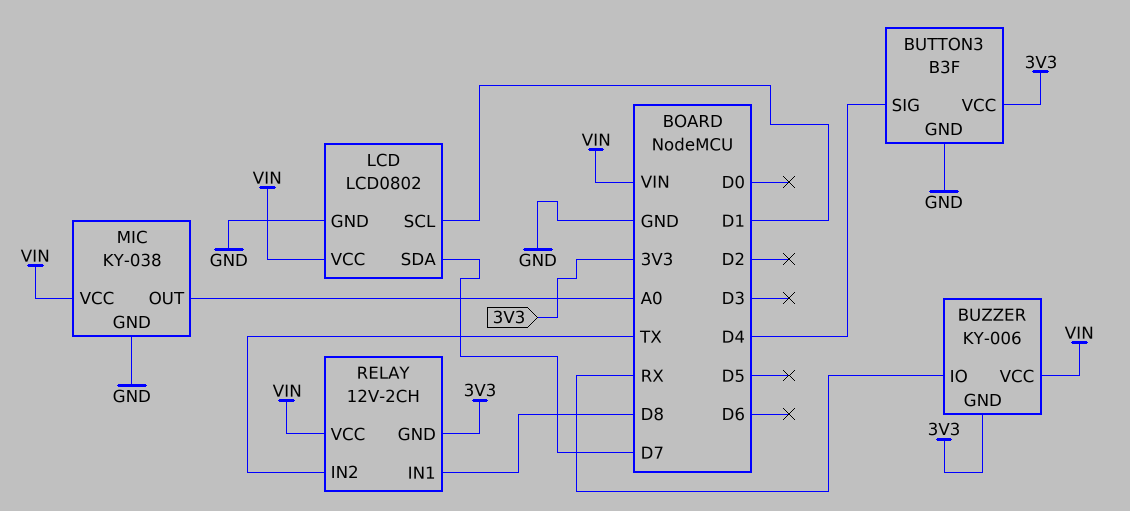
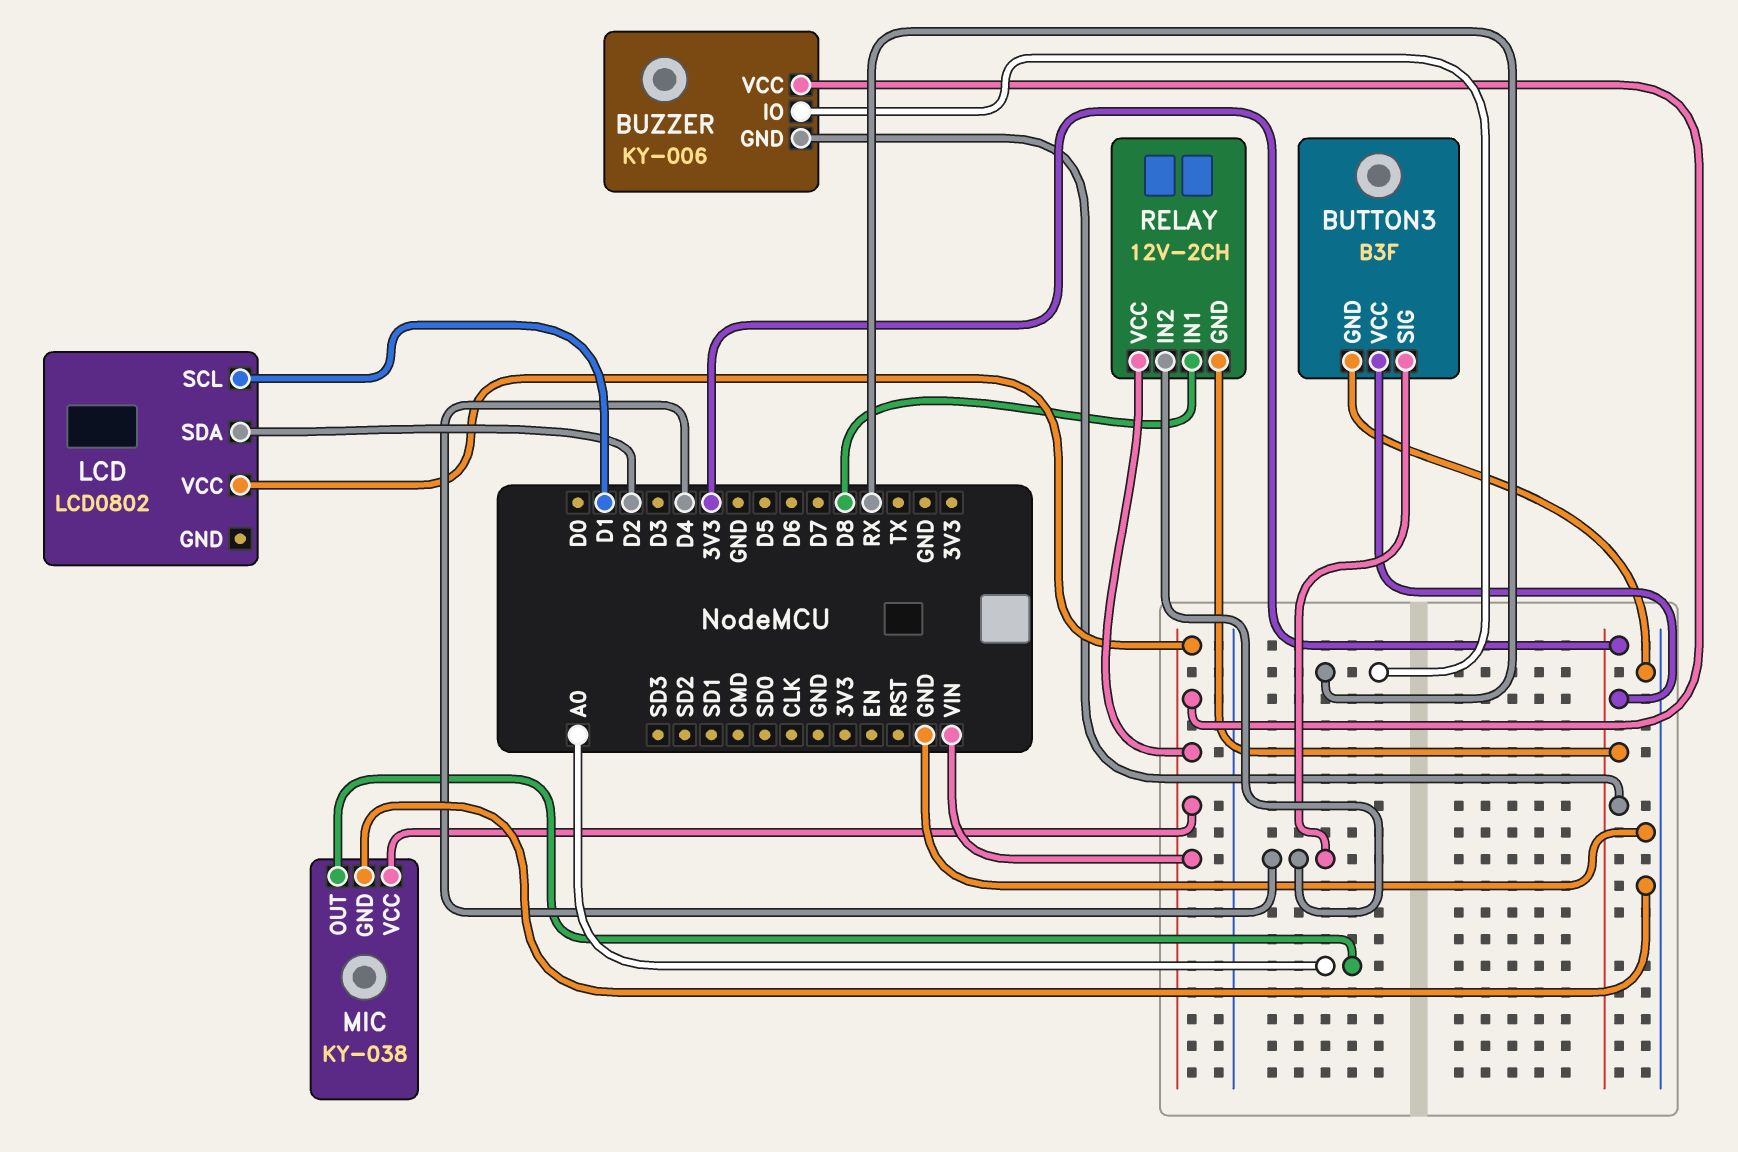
LCD pin GND: GND -> none
LCD pin SDA: D7 -> D2
RELAY pin IN2: TX -> D4

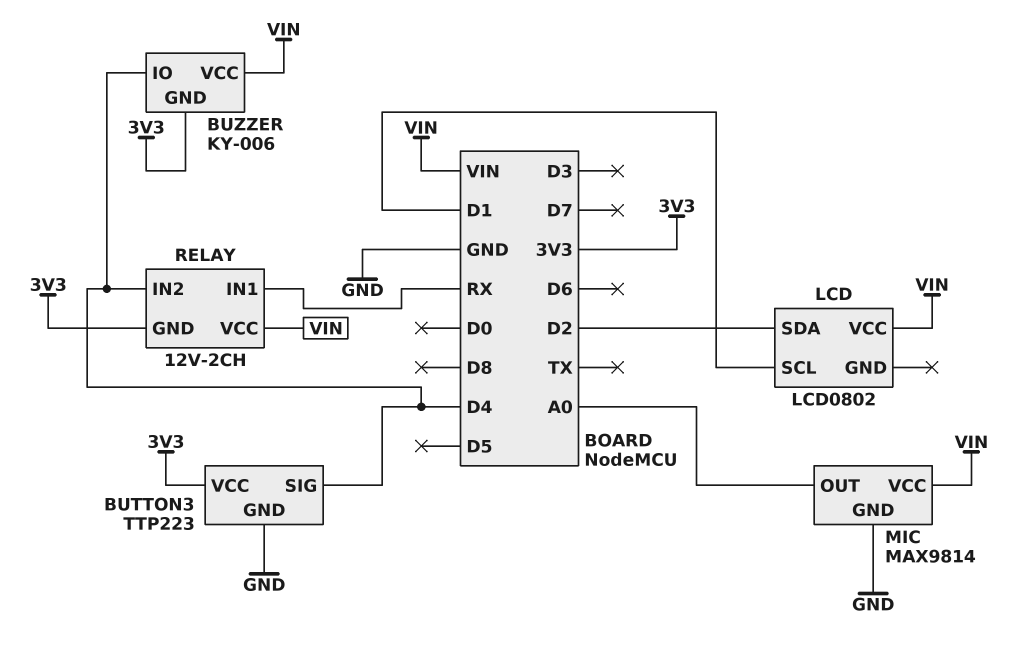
BUTTON3: B3F -> TTP223
BUZZER pin IO: RX -> D4
MIC: KY-038 -> MAX9814
RELAY pin IN1: D8 -> RX

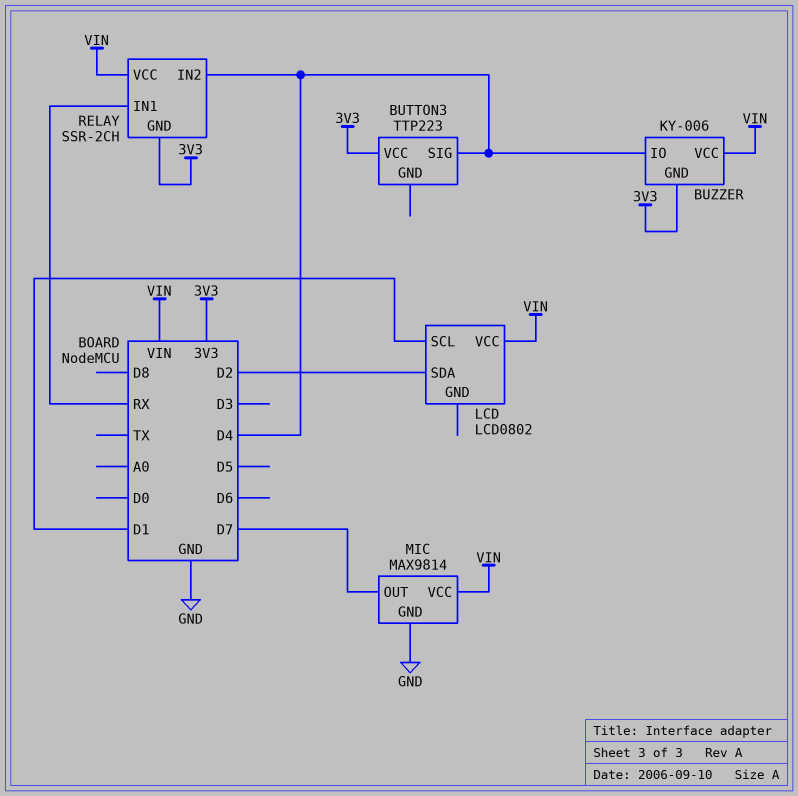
BUTTON3 pin GND: GND -> none
MIC pin OUT: A0 -> D7
RELAY: 12V-2CH -> SSR-2CH

